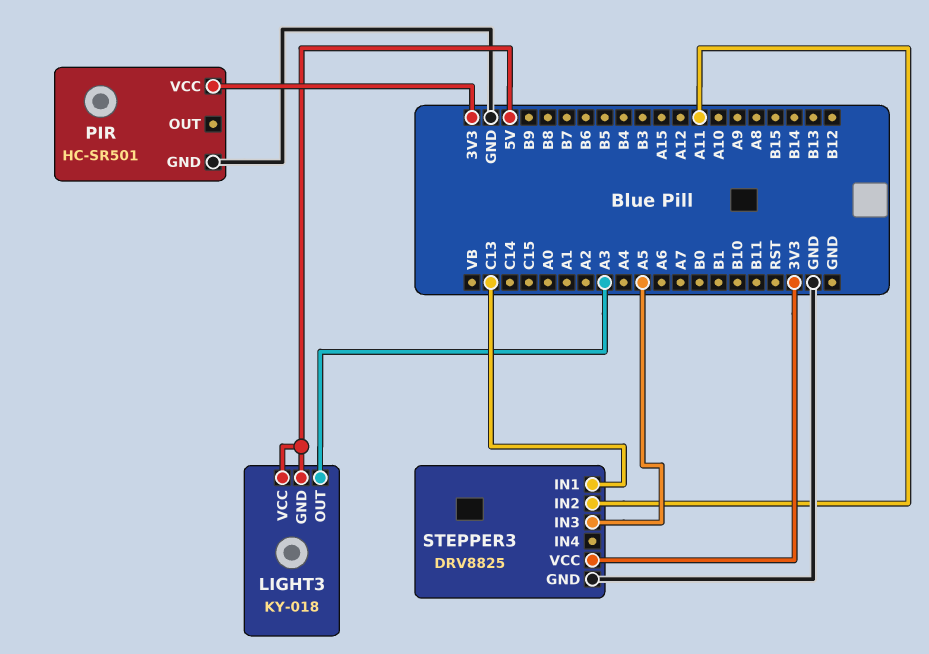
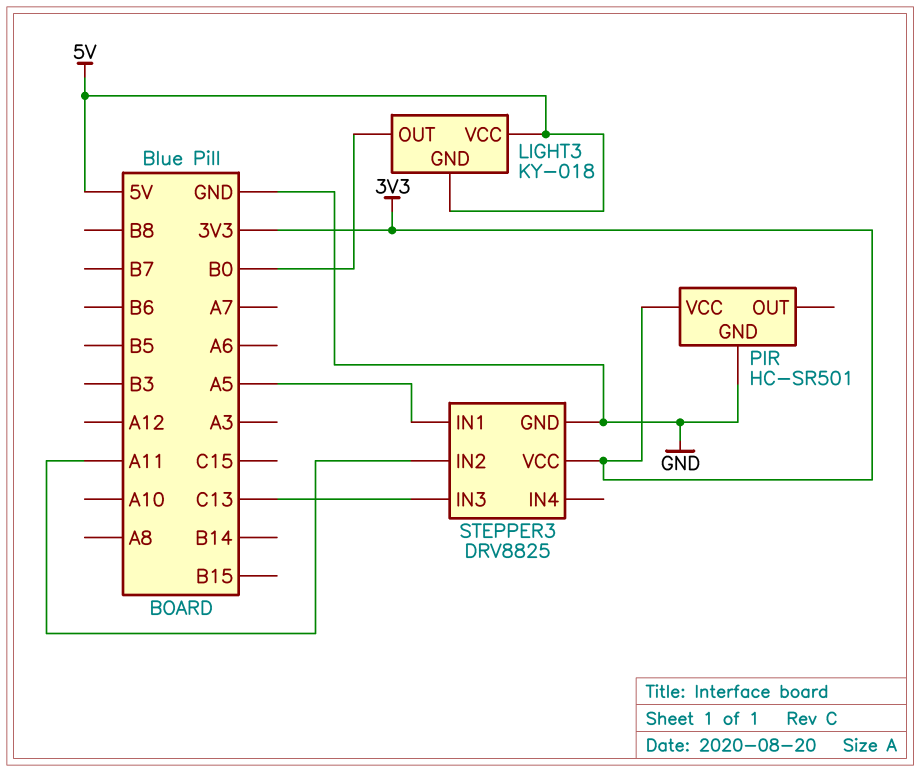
LIGHT3 pin OUT: A3 -> B0
STEPPER3 pin IN1: C13 -> A5
STEPPER3 pin IN3: A5 -> C13

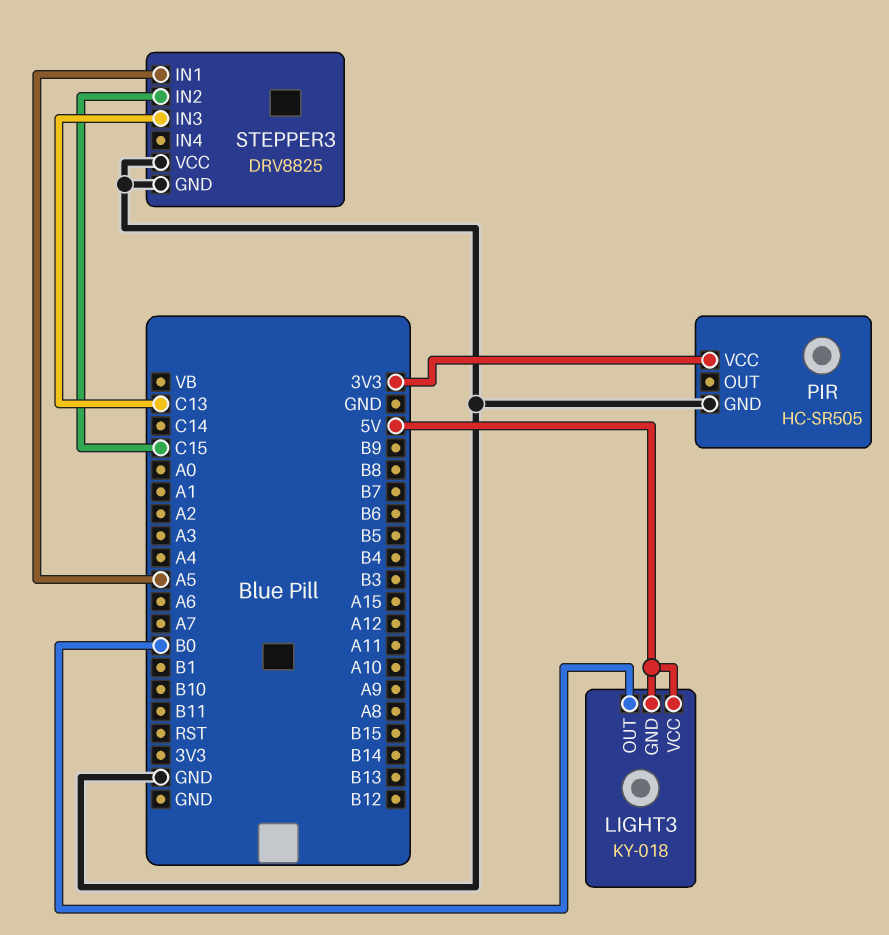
PIR: HC-SR501 -> HC-SR505
STEPPER3 pin IN2: A11 -> C15
STEPPER3 pin VCC: 3V3 -> GND

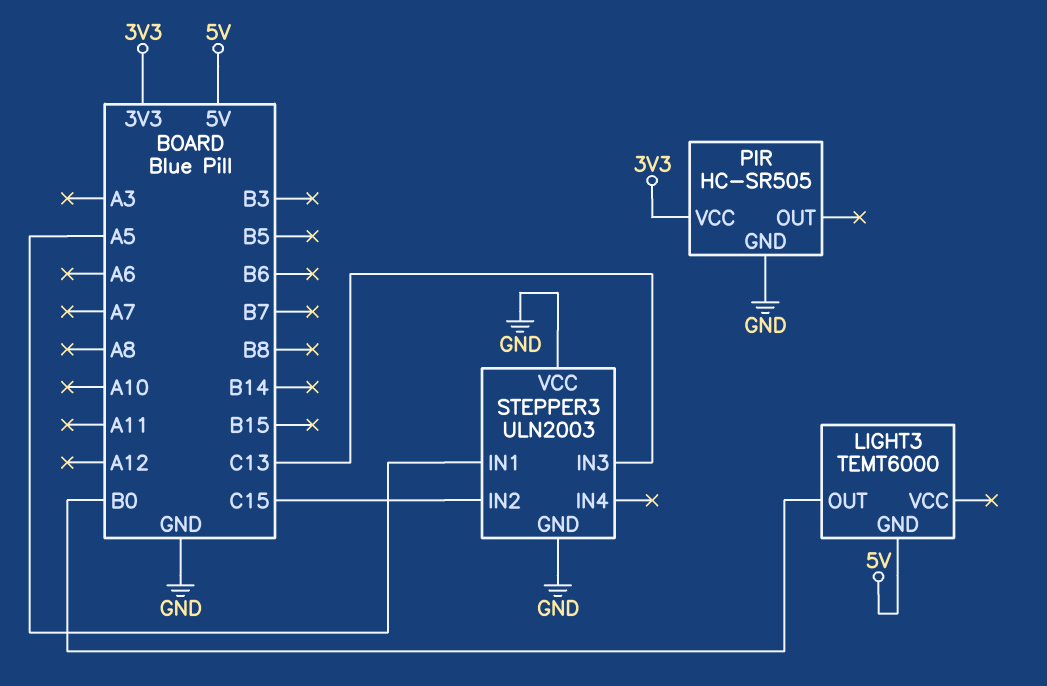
LIGHT3: KY-018 -> TEMT6000
LIGHT3 pin VCC: 5V -> none
STEPPER3: DRV8825 -> ULN2003

